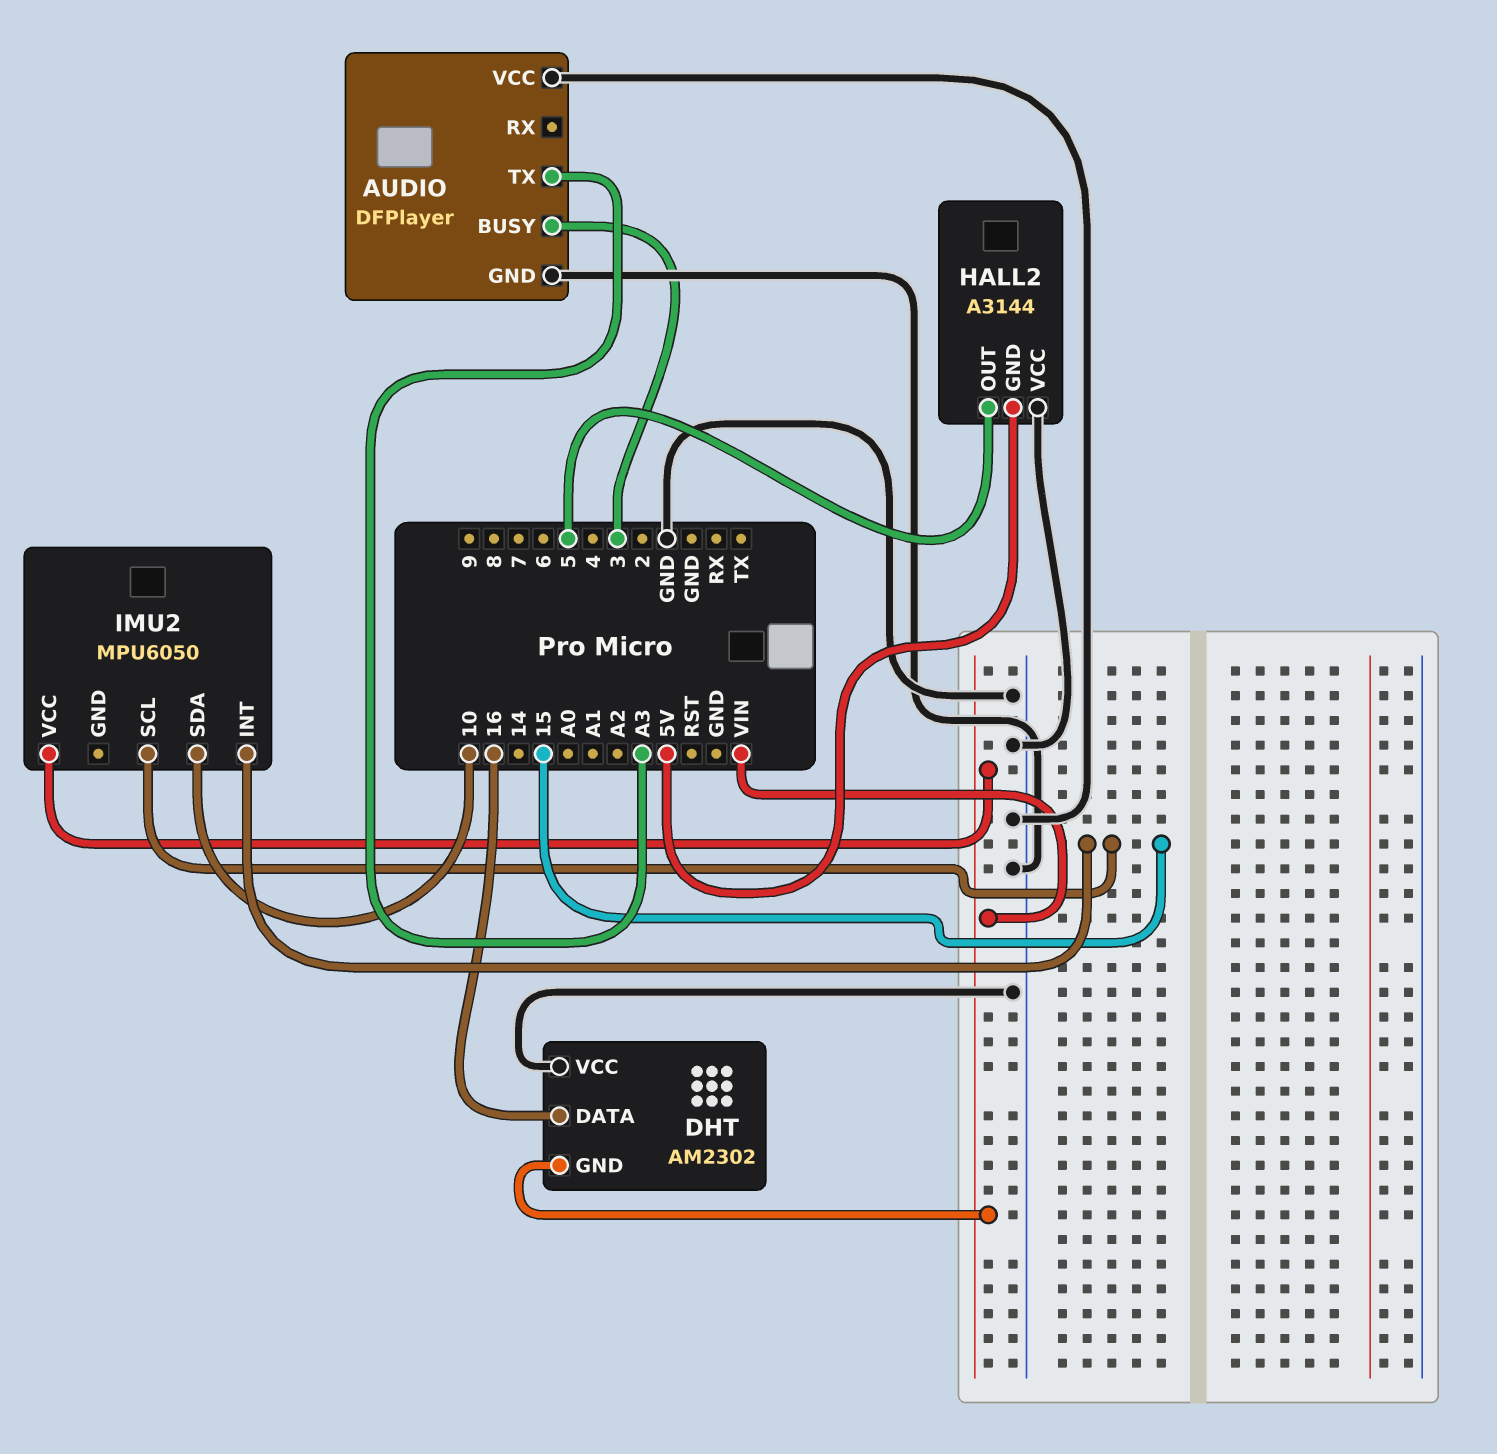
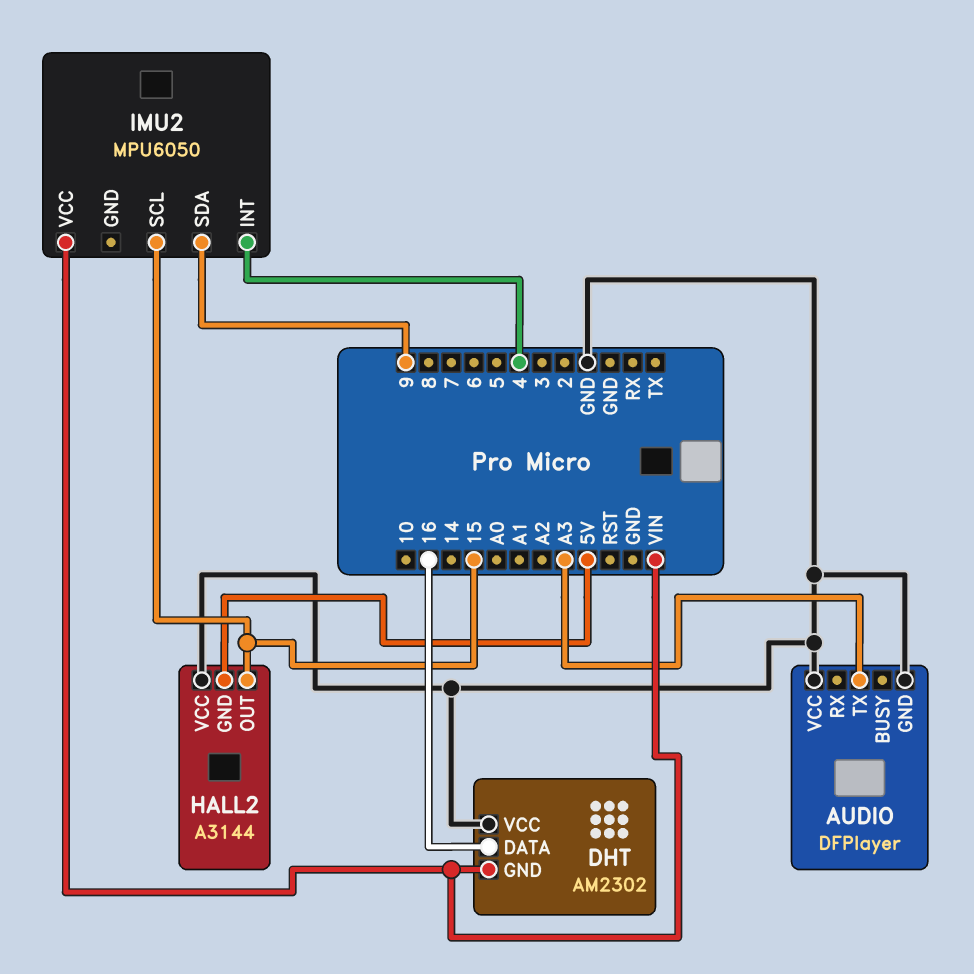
AUDIO pin BUSY: 3 -> none
HALL2 pin OUT: 5 -> 15
IMU2 pin INT: 15 -> 4
IMU2 pin SDA: 10 -> 9

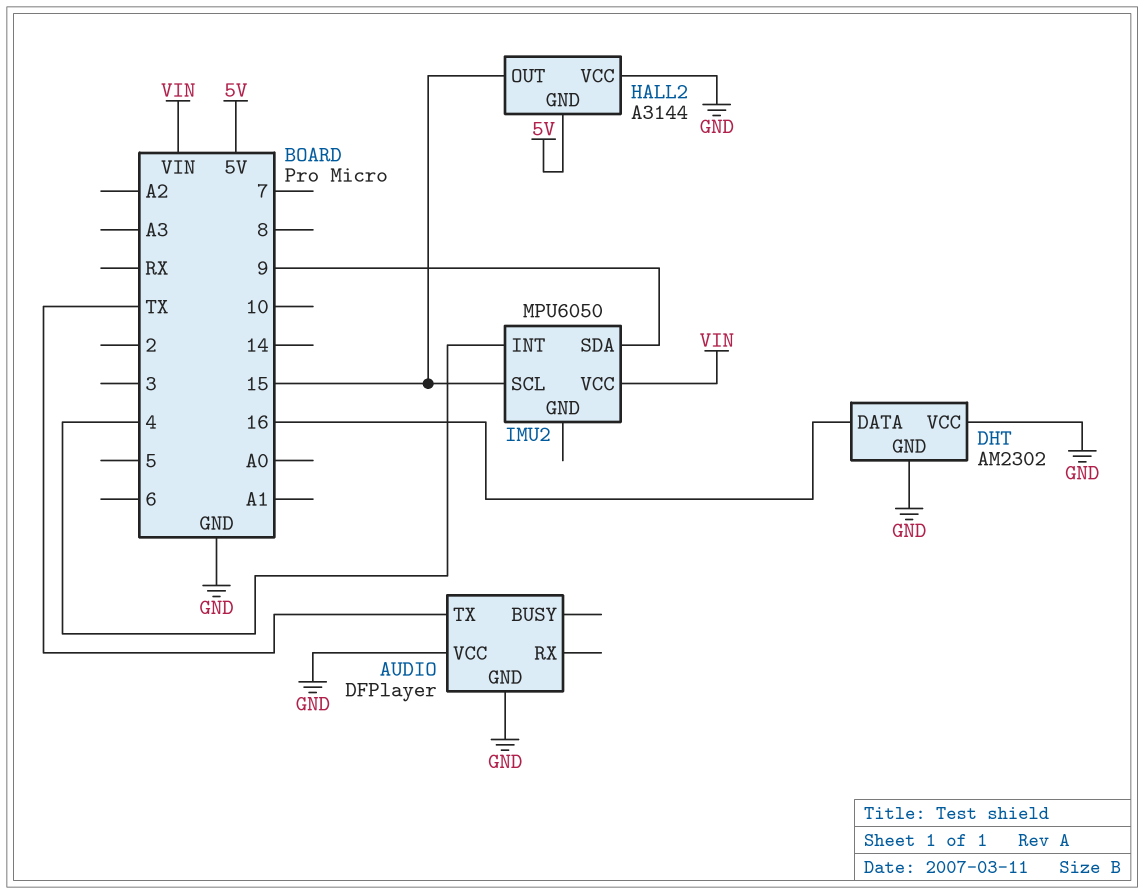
AUDIO pin TX: A3 -> TX
DHT pin GND: VIN -> GND

